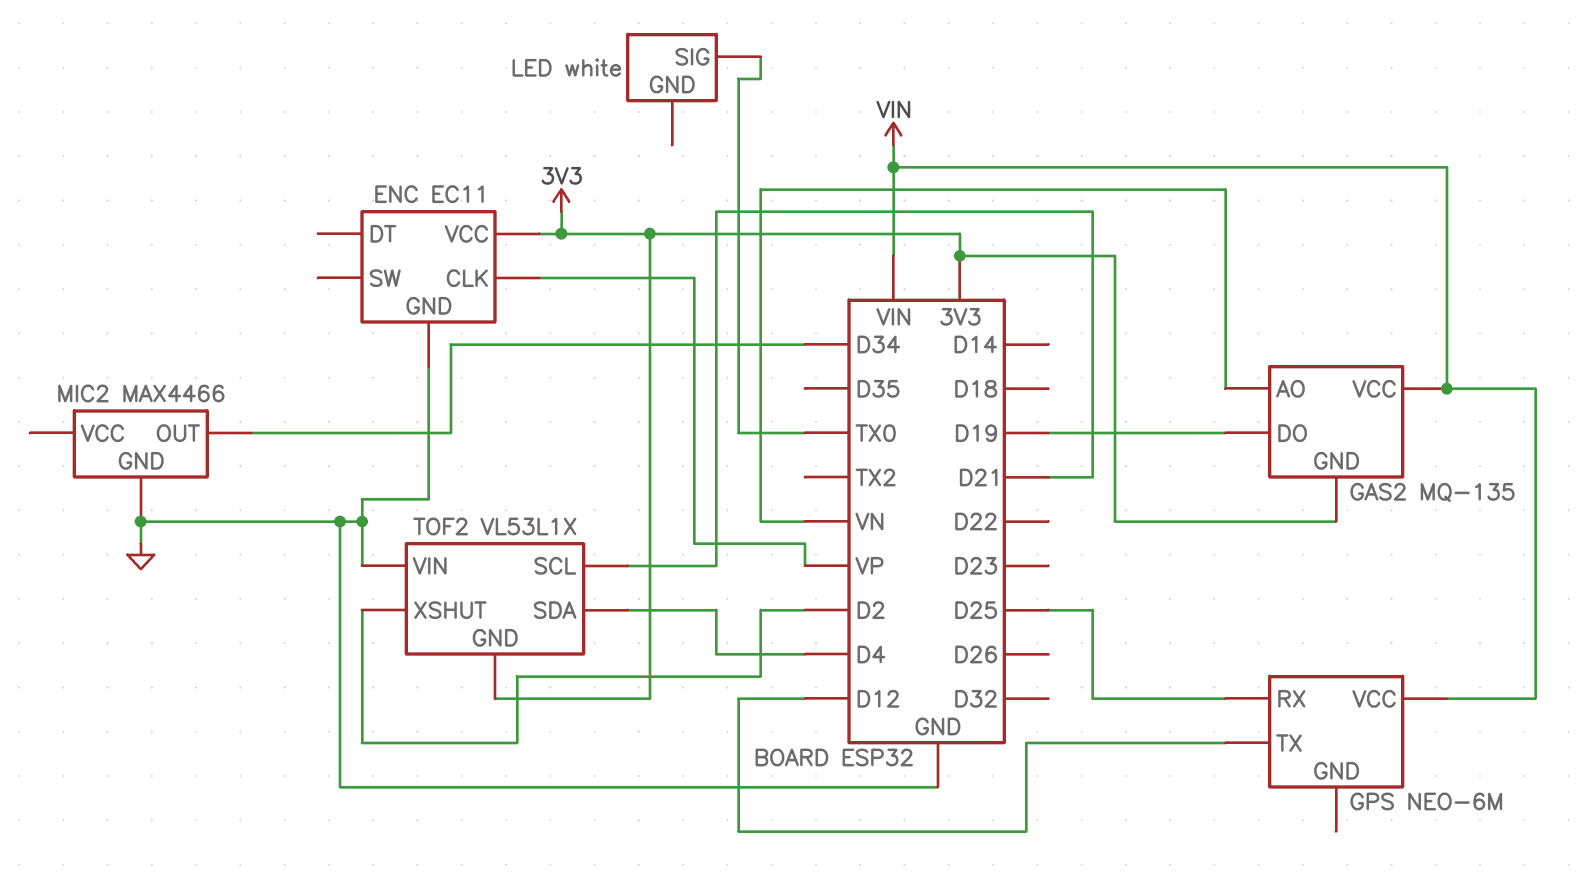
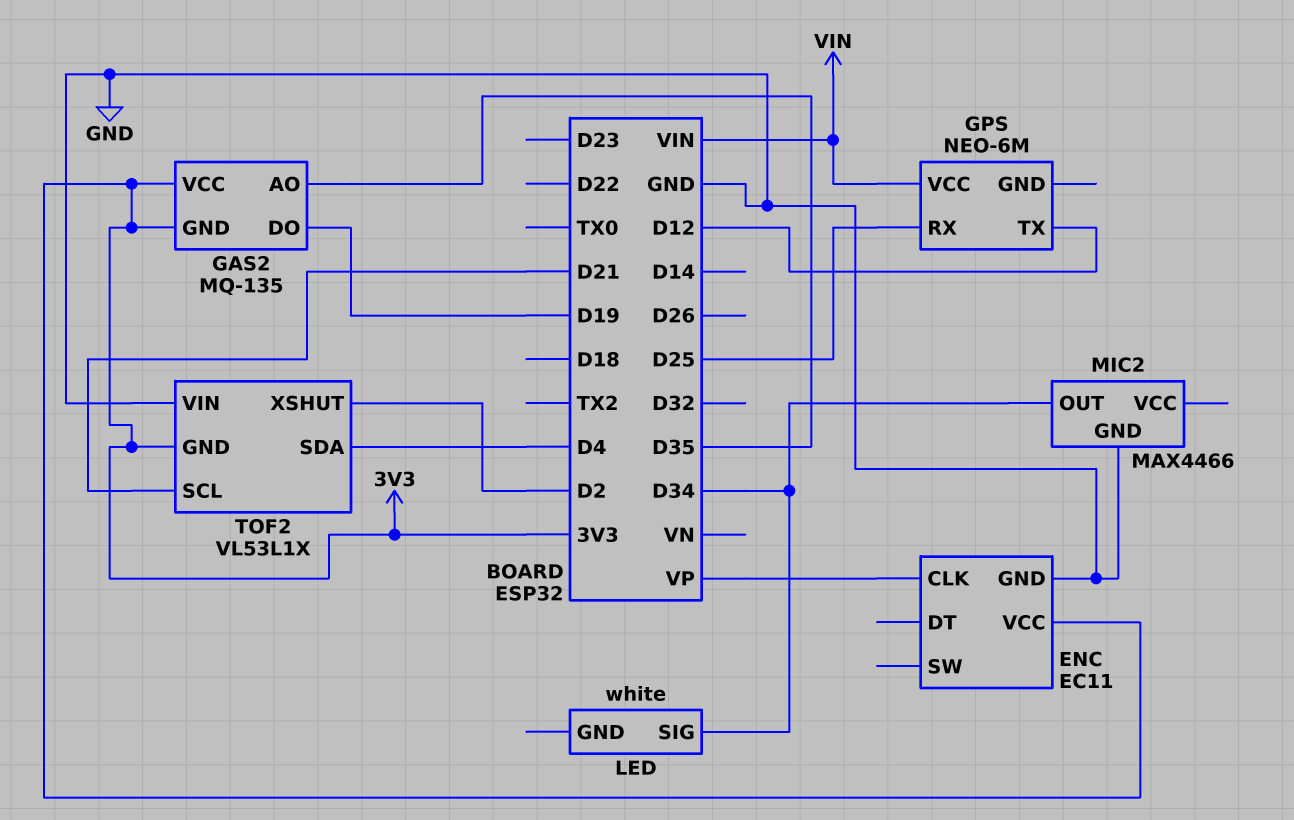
GAS2 pin AO: VN -> D35
GAS2 pin VCC: VIN -> 3V3
LED pin SIG: TX0 -> D34

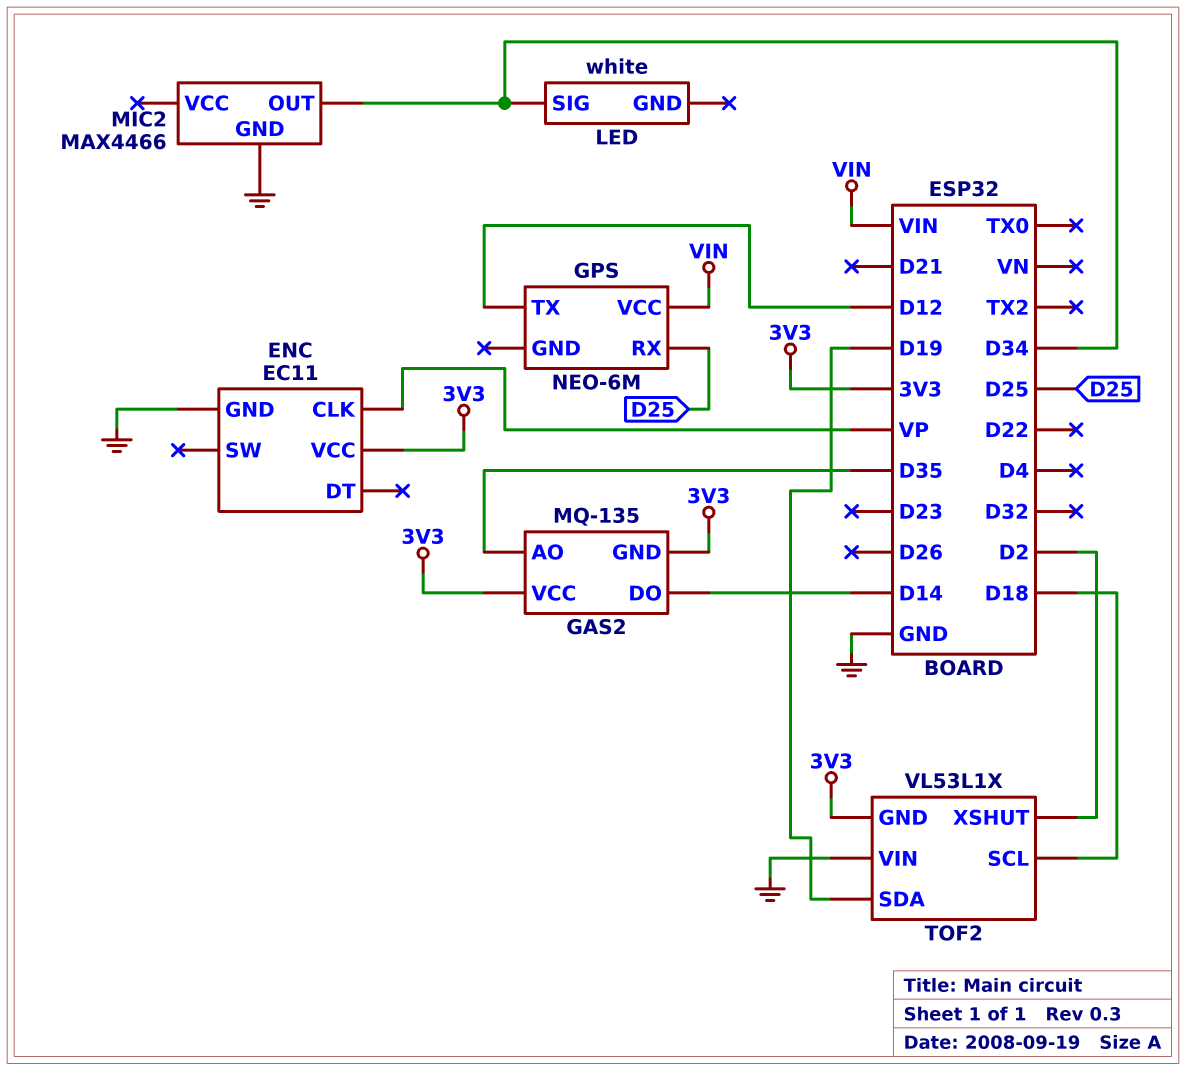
GAS2 pin DO: D19 -> D14
TOF2 pin SCL: D21 -> D18
TOF2 pin SDA: D4 -> D19

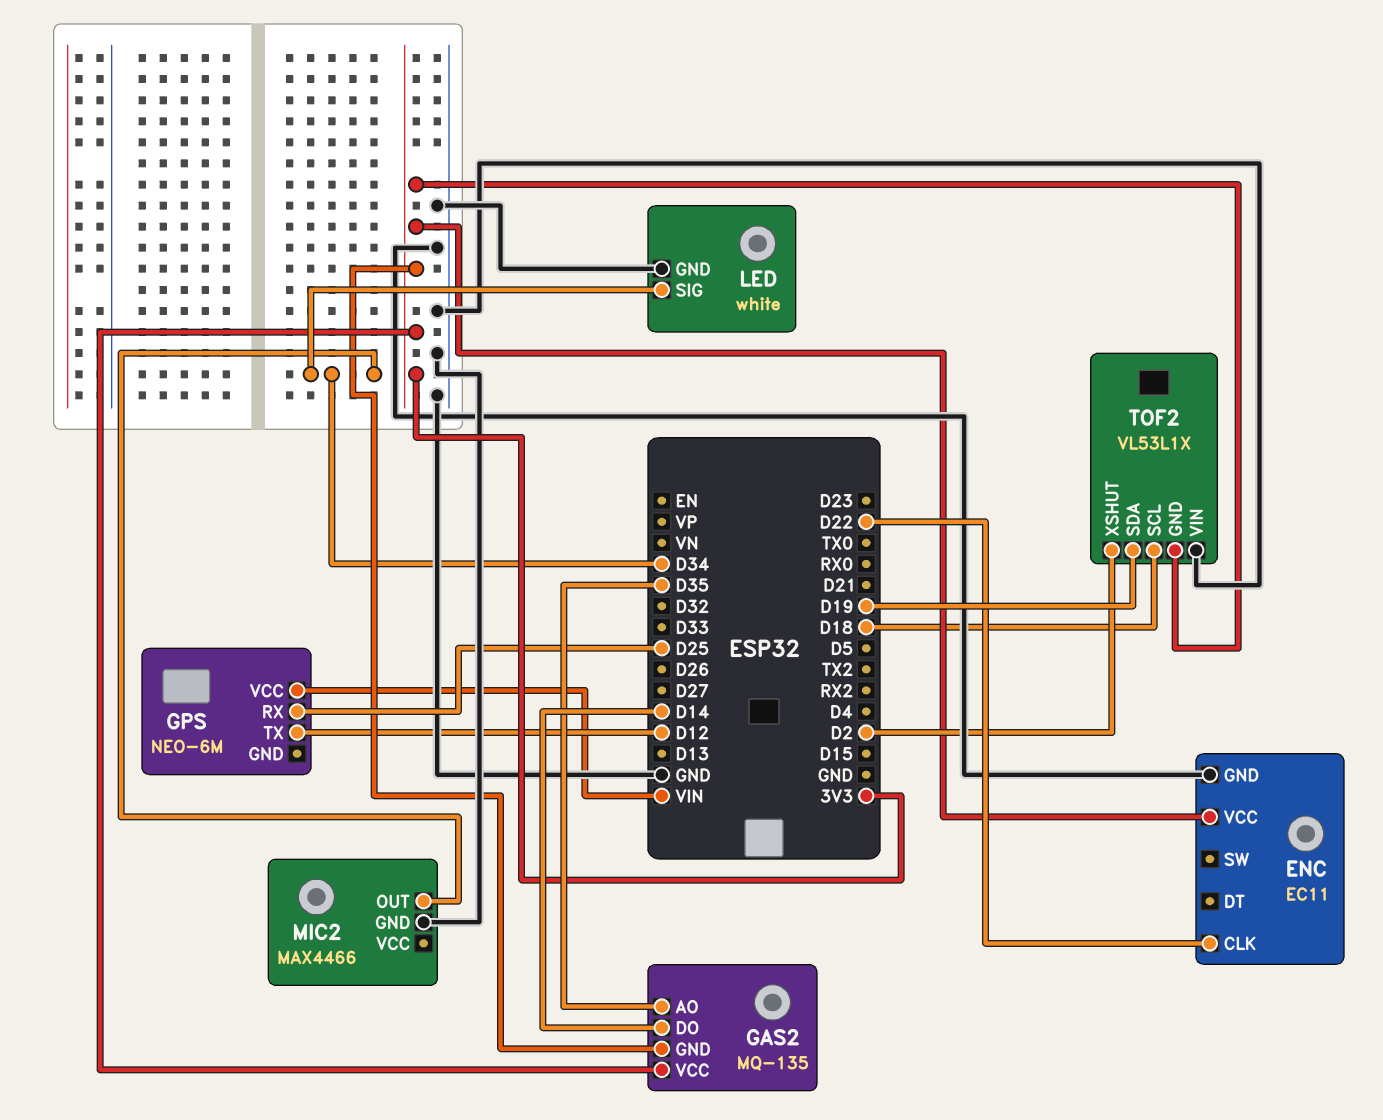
ENC pin CLK: VP -> D22
LED pin GND: none -> GND

